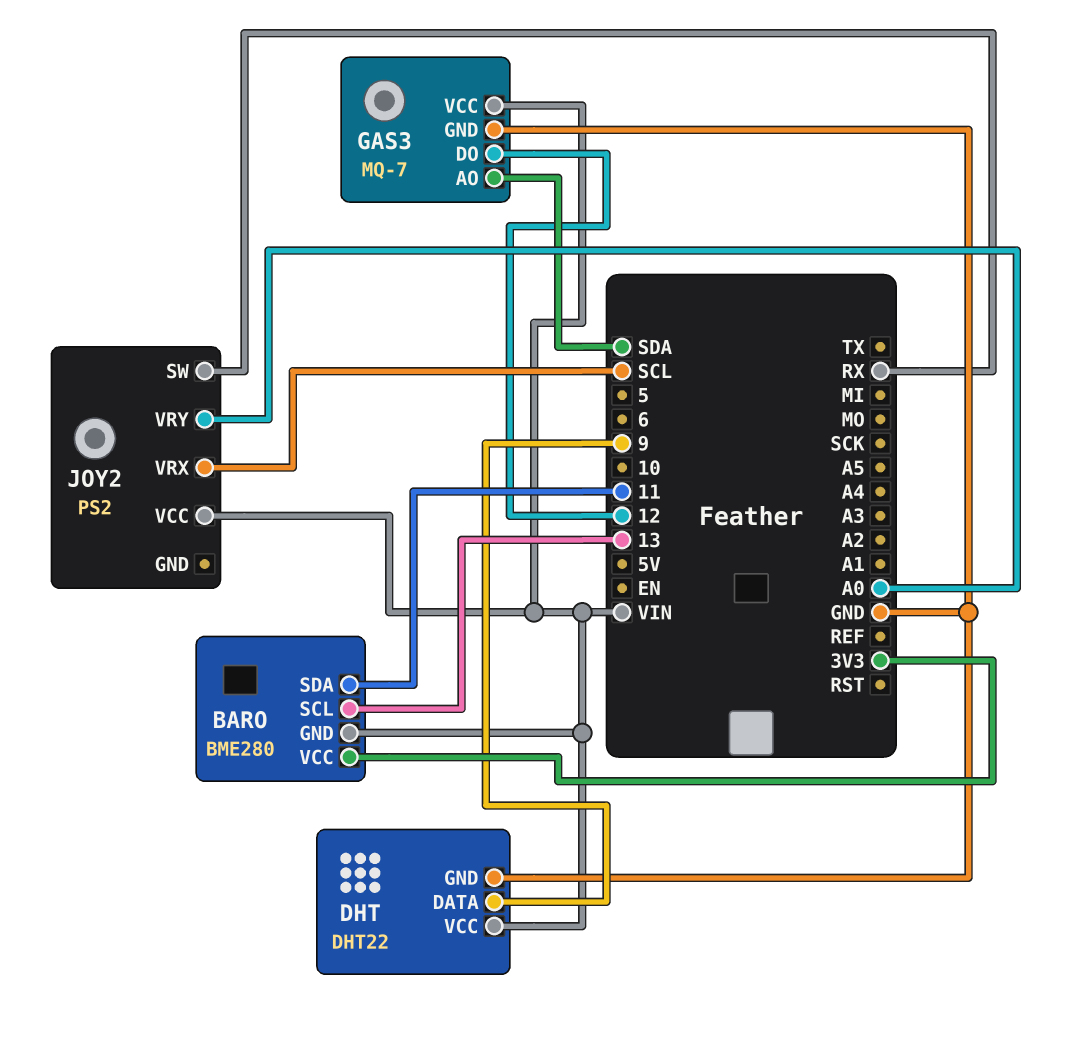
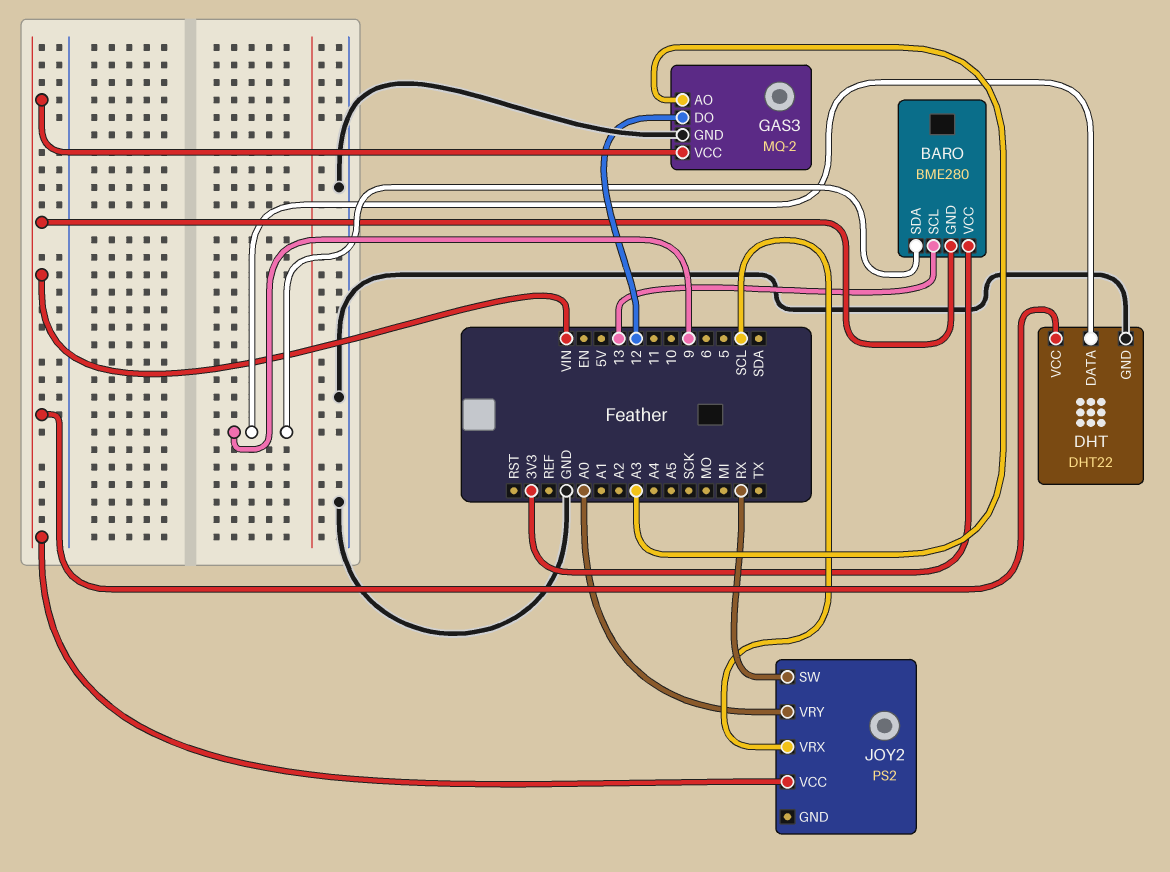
BARO pin SDA: 11 -> 9
GAS3: MQ-7 -> MQ-2
GAS3 pin AO: SDA -> A3

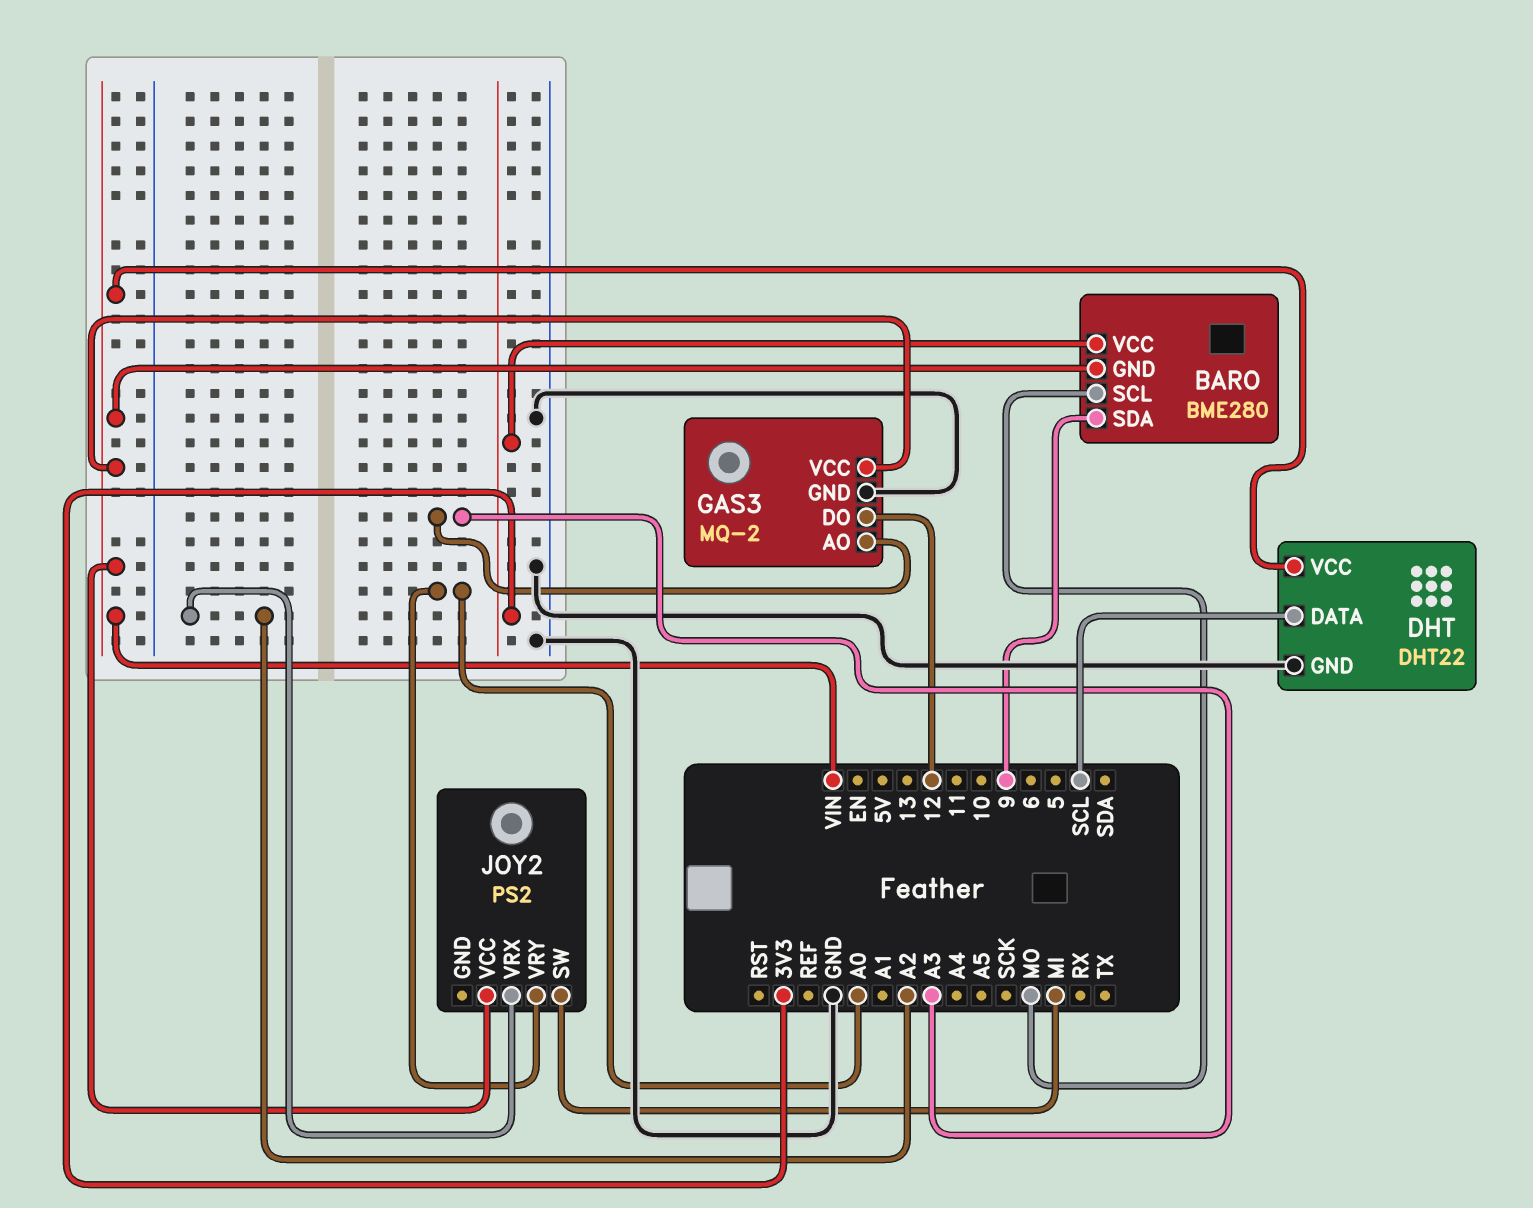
BARO pin SCL: 13 -> MO
DHT pin DATA: 9 -> SCL
JOY2 pin SW: RX -> MI
JOY2 pin VRX: SCL -> A2

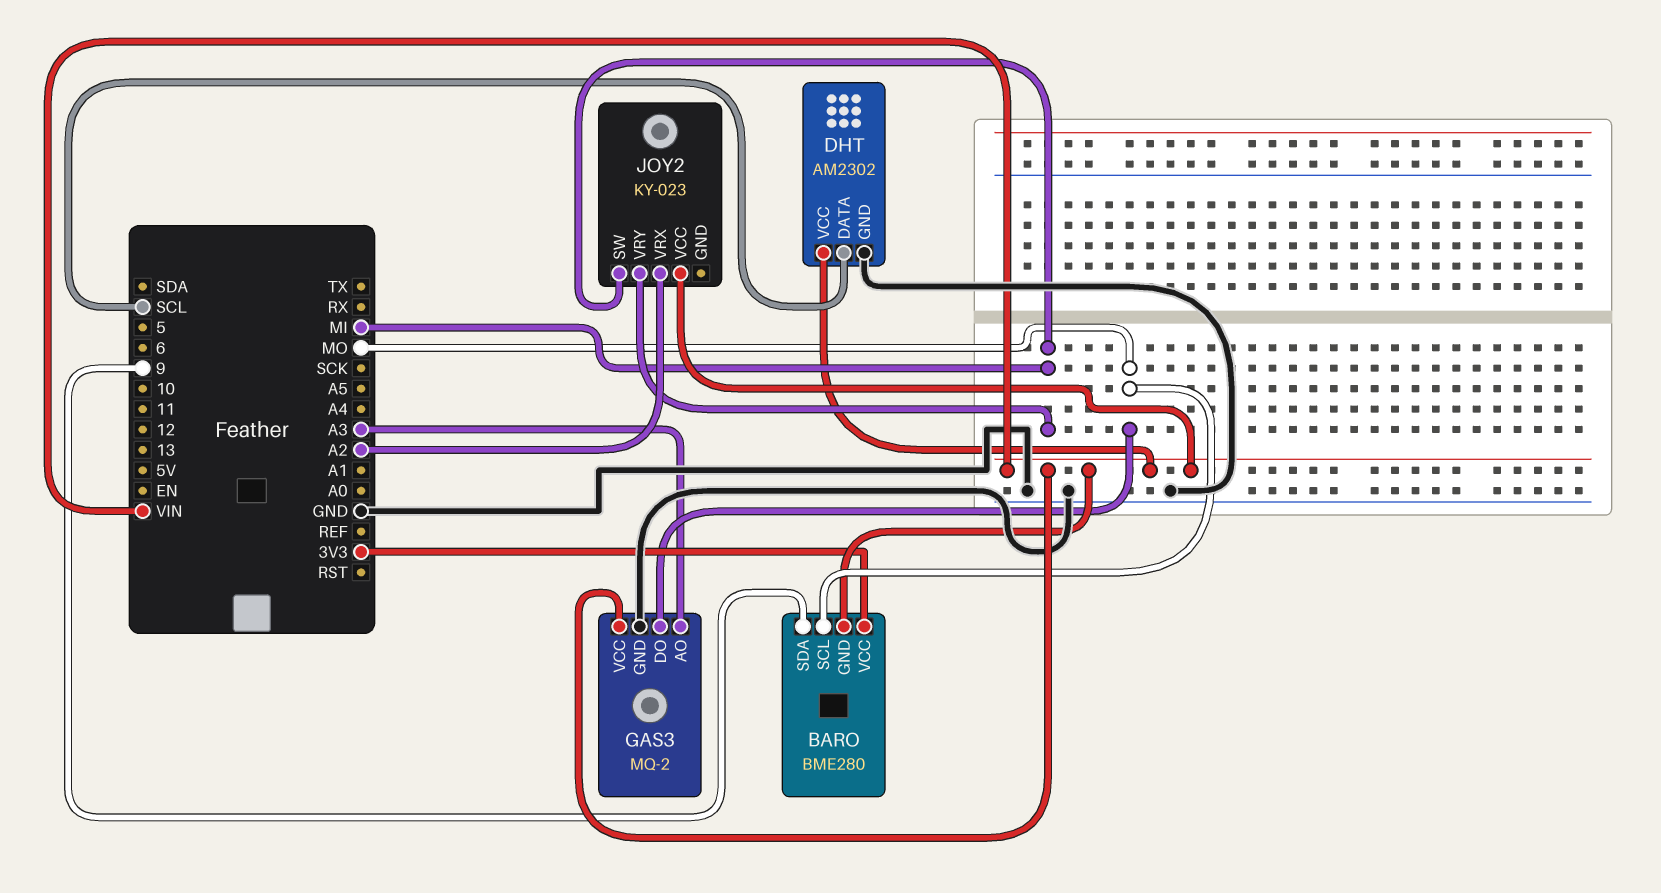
DHT: DHT22 -> AM2302
GAS3 pin DO: 12 -> MO
JOY2: PS2 -> KY-023
JOY2 pin VRY: A0 -> MI

